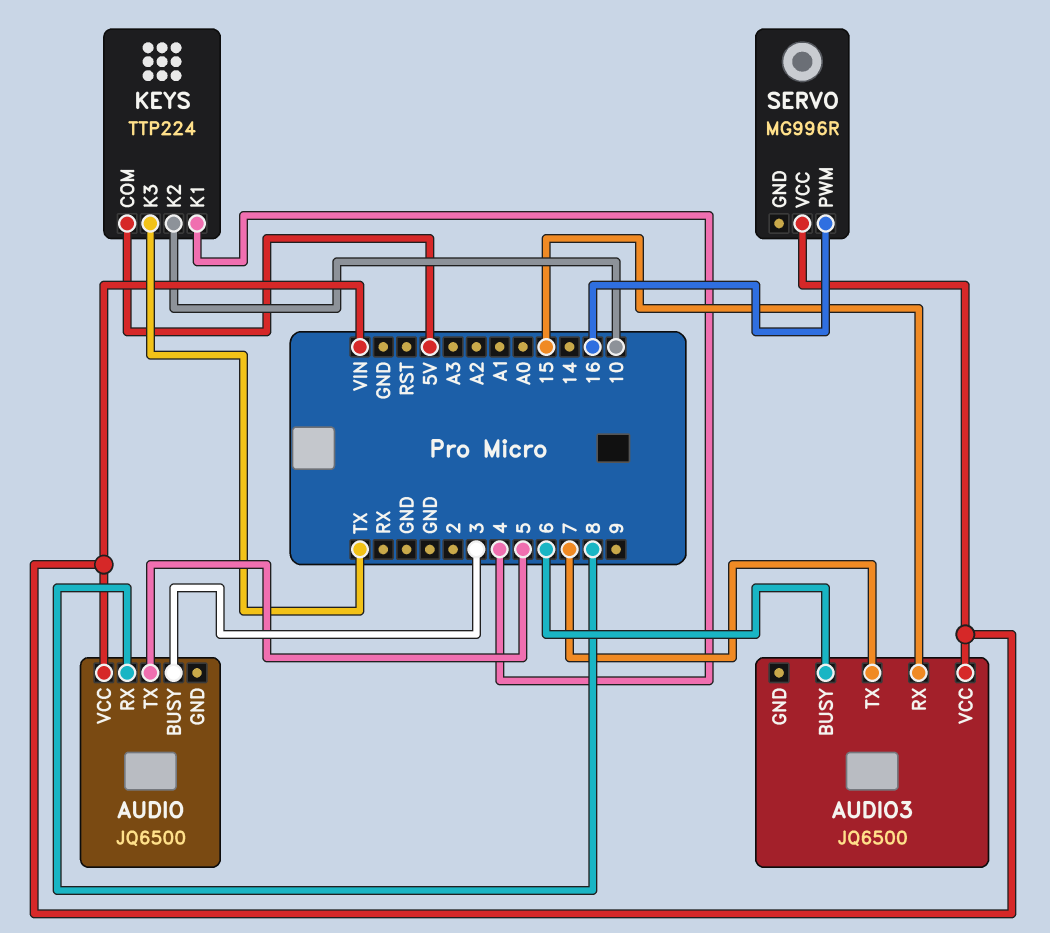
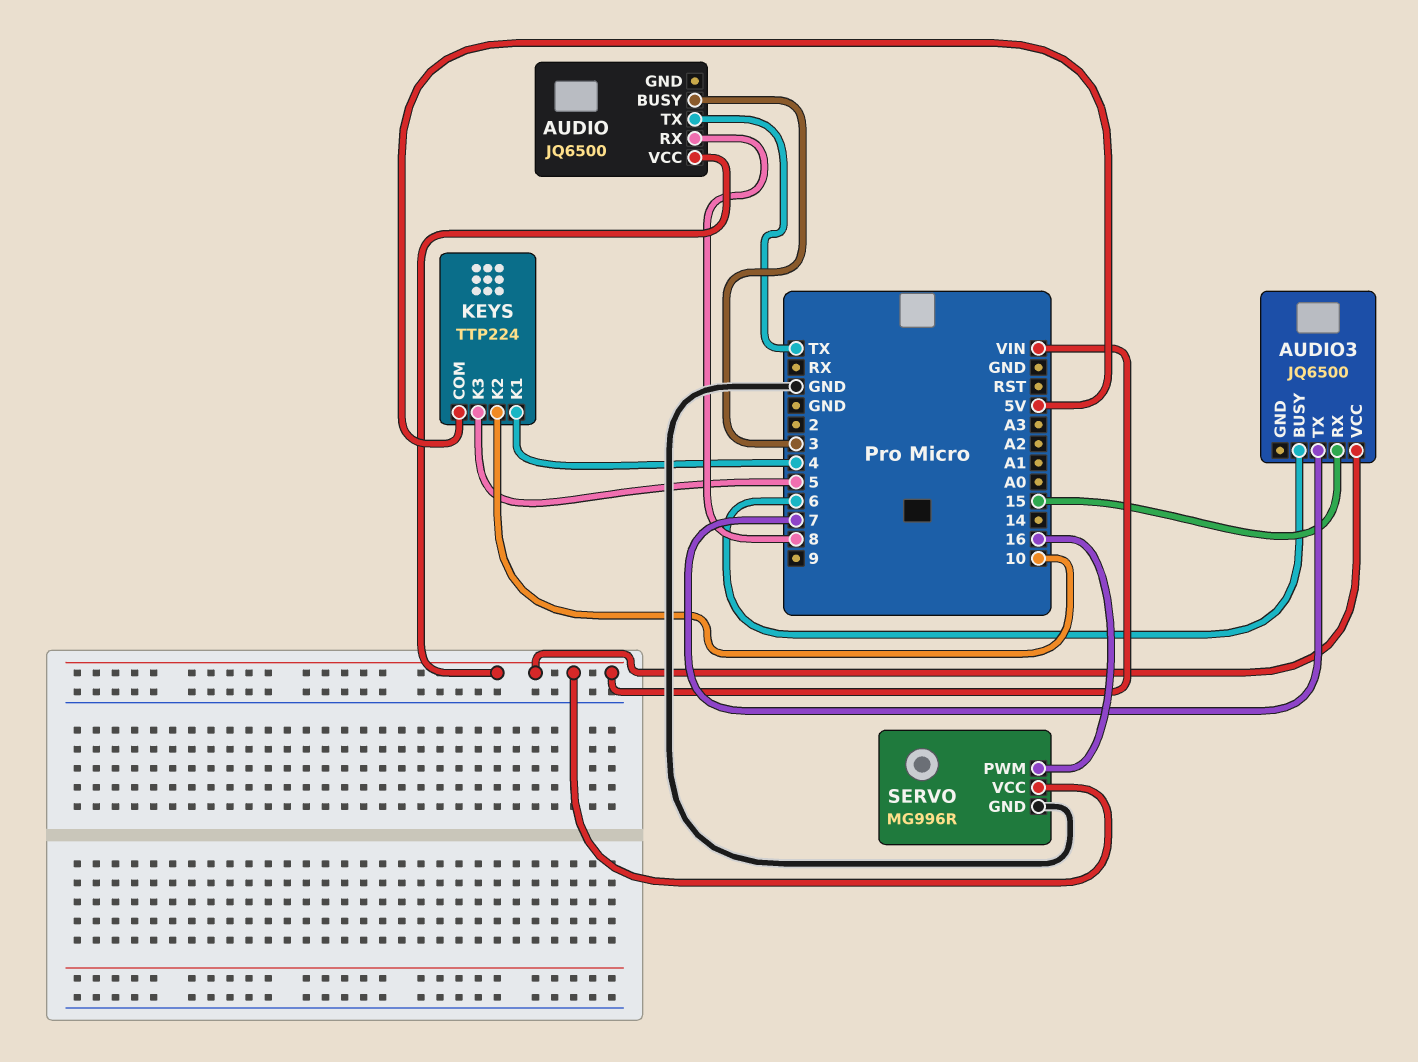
AUDIO pin TX: 5 -> TX
KEYS pin K3: TX -> 5
SERVO pin GND: none -> GND

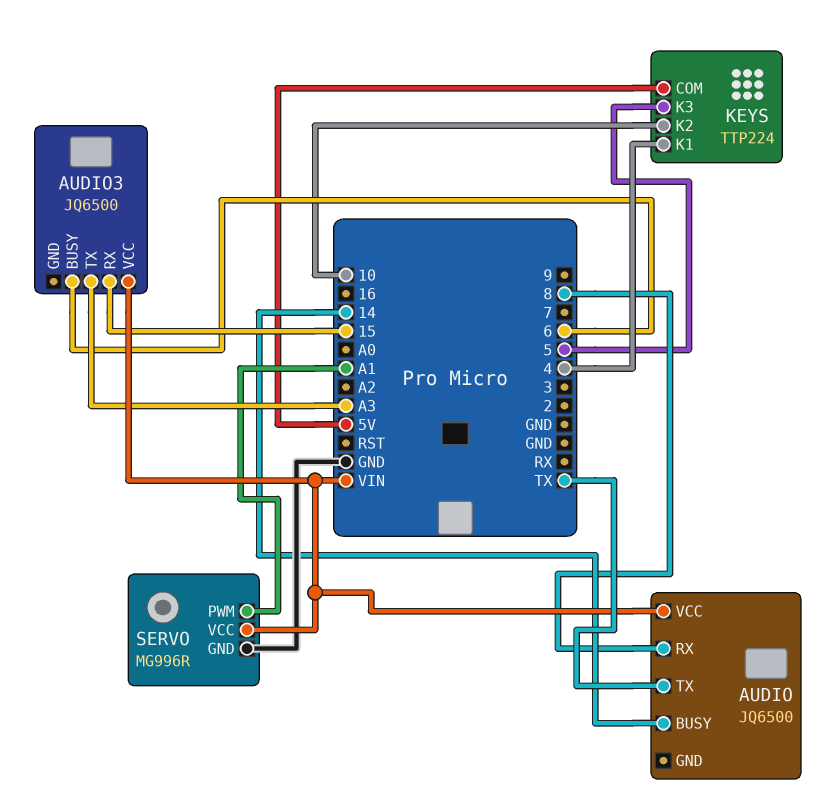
AUDIO pin BUSY: 3 -> 14
AUDIO3 pin TX: 7 -> A3
SERVO pin PWM: 16 -> A1

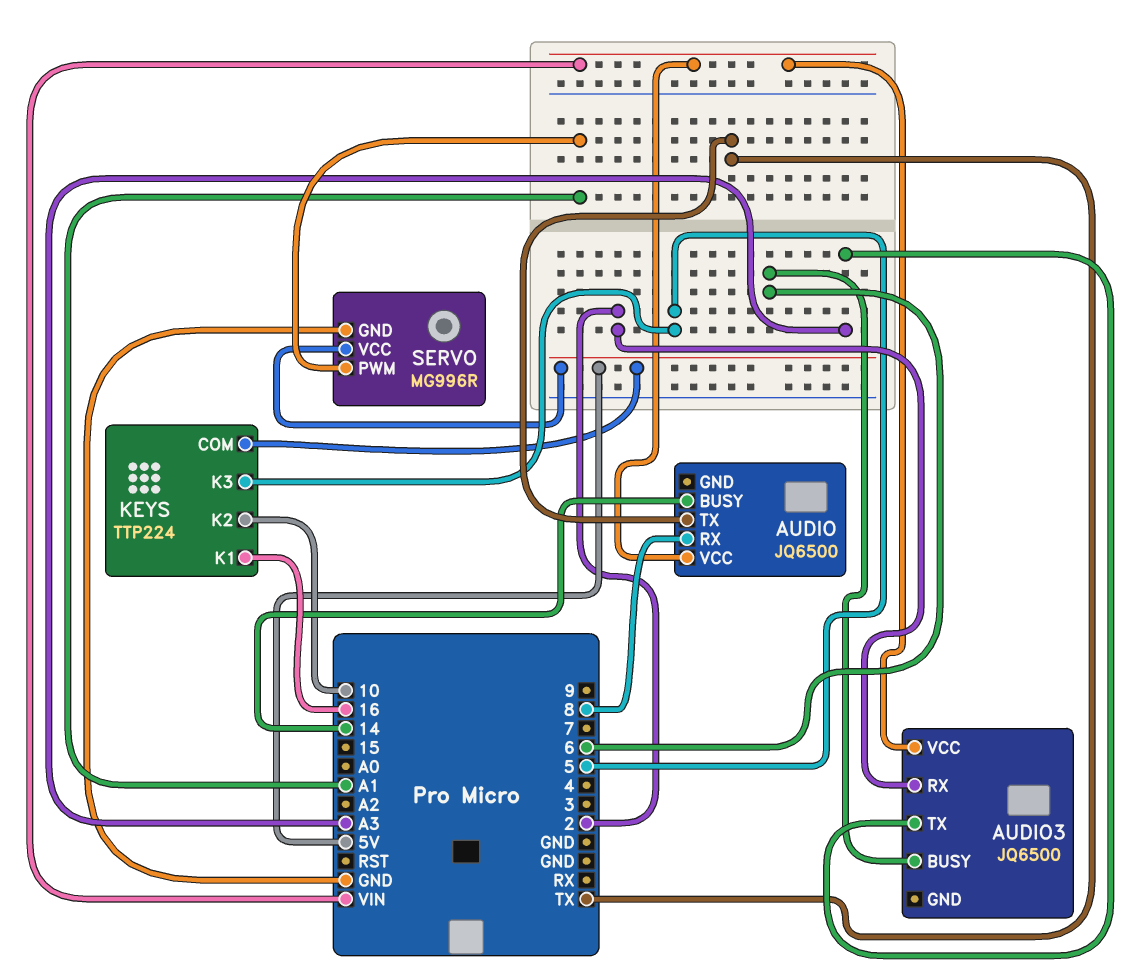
AUDIO3 pin RX: 15 -> 2
KEYS pin K1: 4 -> 16
SERVO pin VCC: VIN -> 5V

